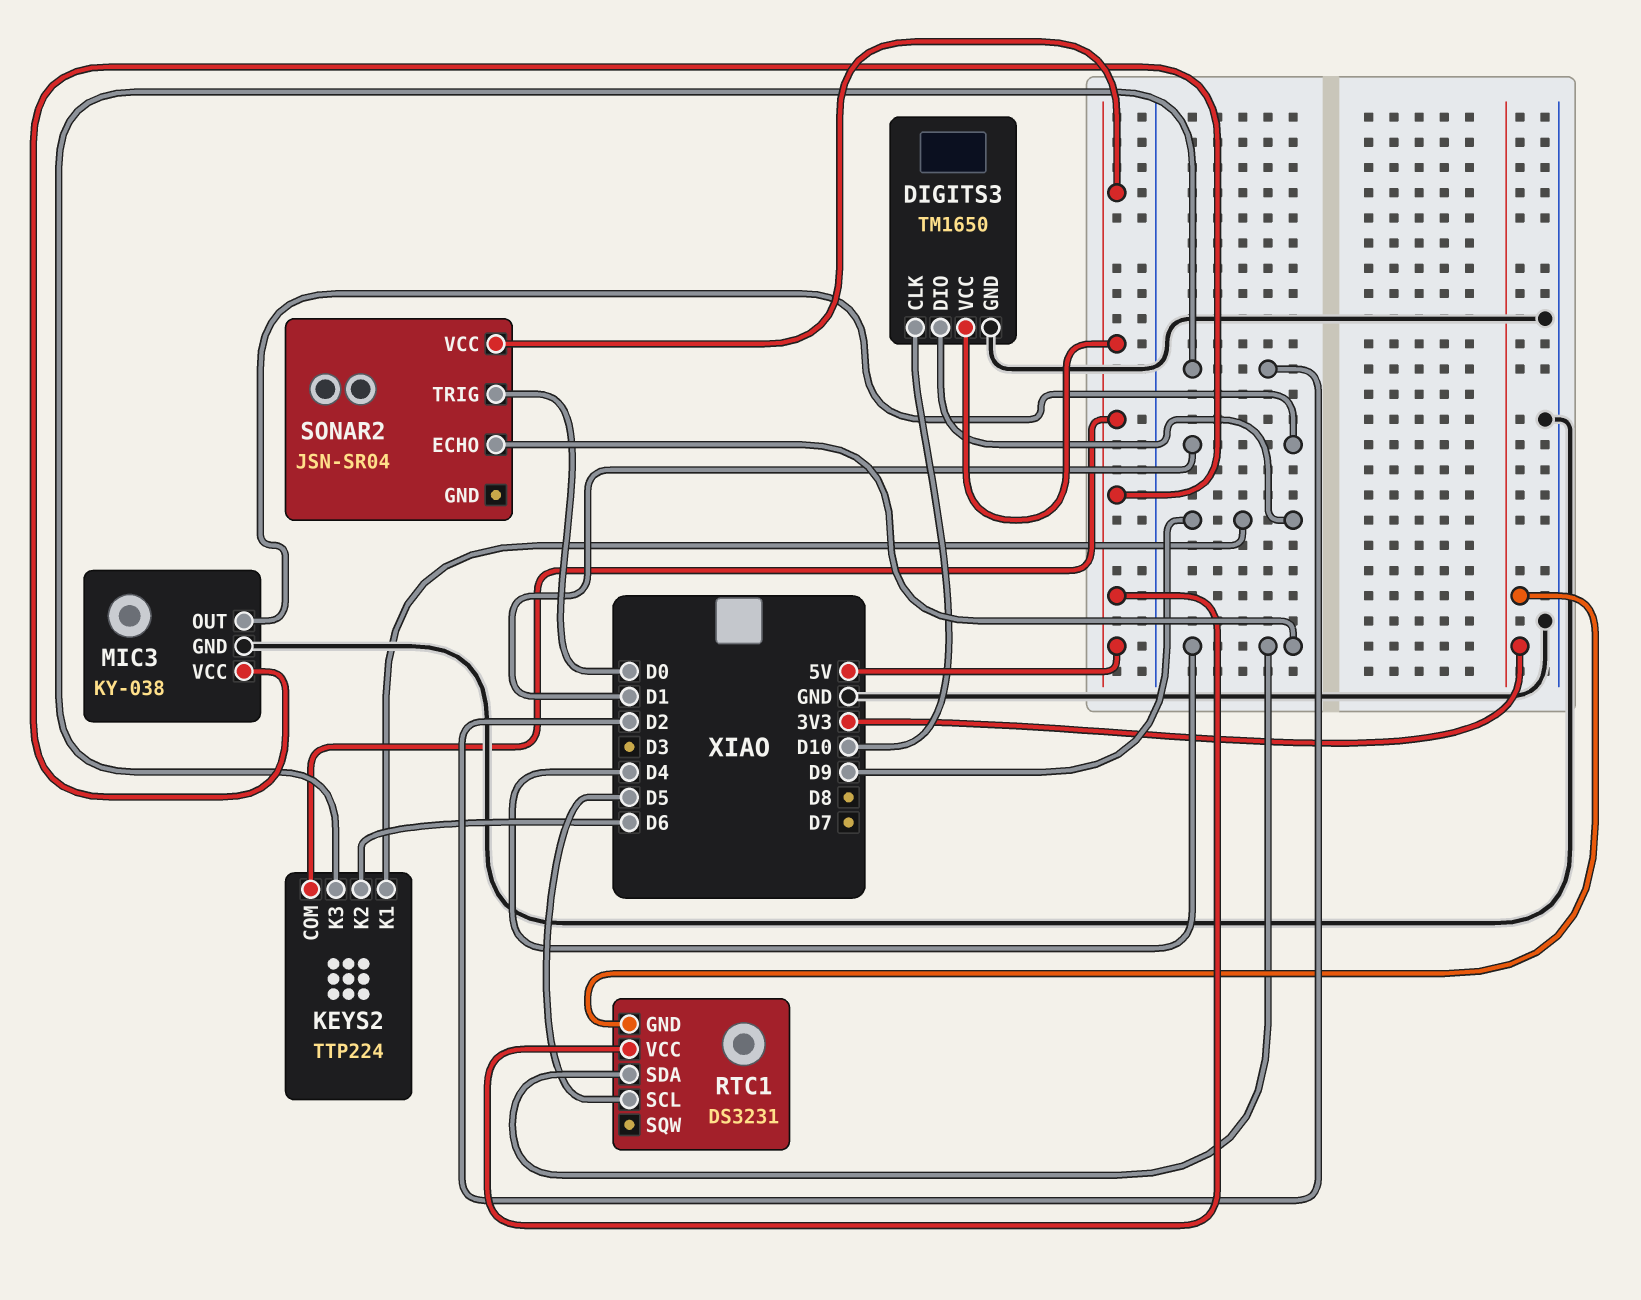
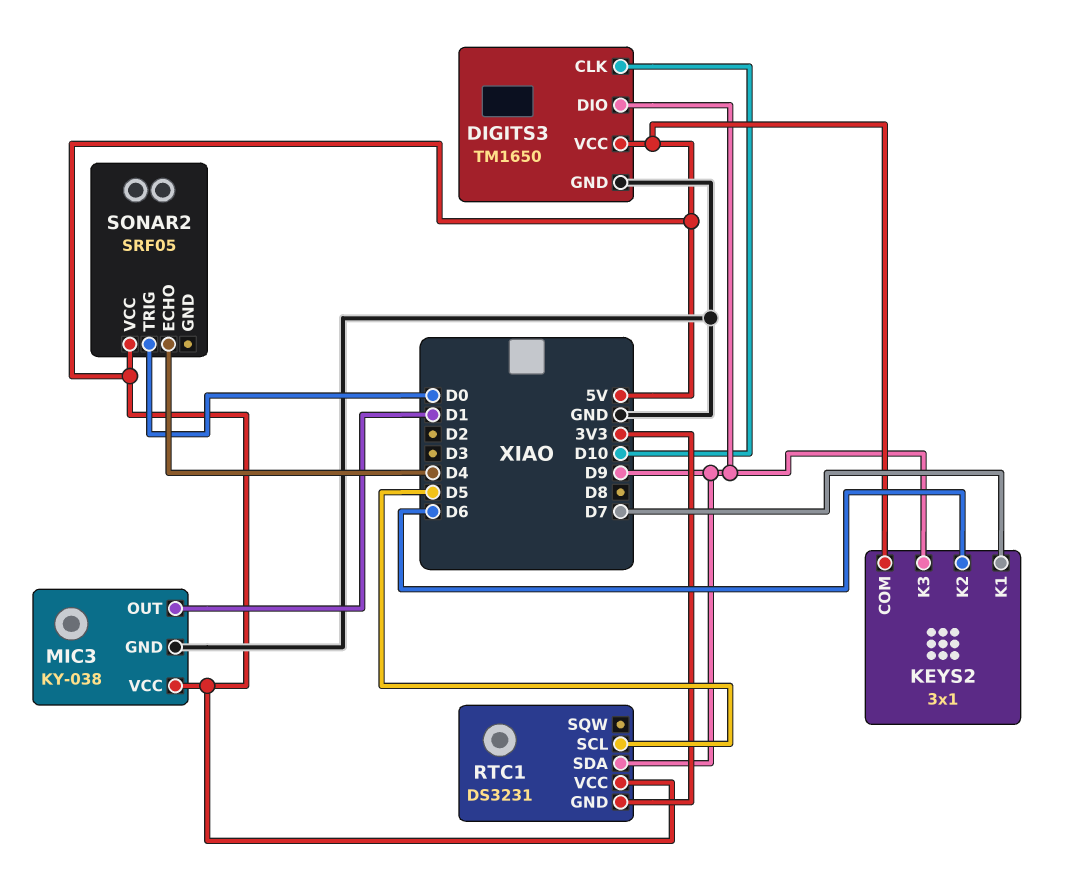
KEYS2: TTP224 -> 3x1
KEYS2 pin K1: D9 -> D7
KEYS2 pin K3: D2 -> D9
RTC1 pin SDA: D4 -> D9
SONAR2: JSN-SR04 -> SRF05

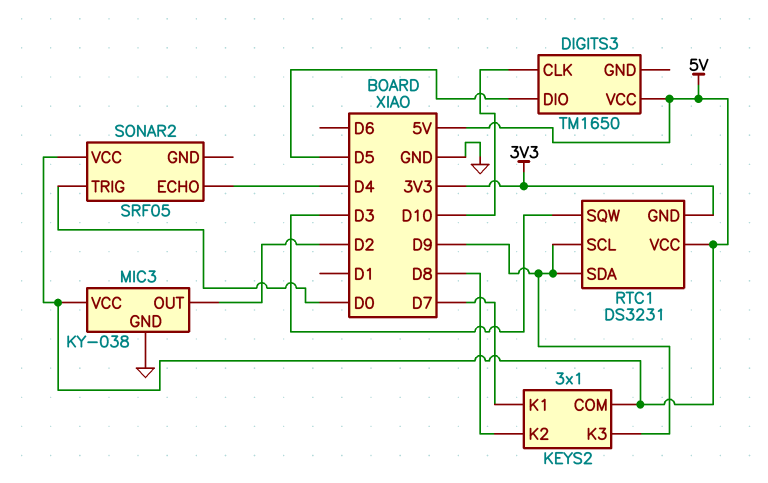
DIGITS3 pin DIO: D9 -> D5
DIGITS3 pin GND: GND -> none
KEYS2 pin K2: D6 -> D8
MIC3 pin OUT: D1 -> D2
RTC1 pin SCL: D5 -> D9
RTC1 pin SQW: none -> D3

